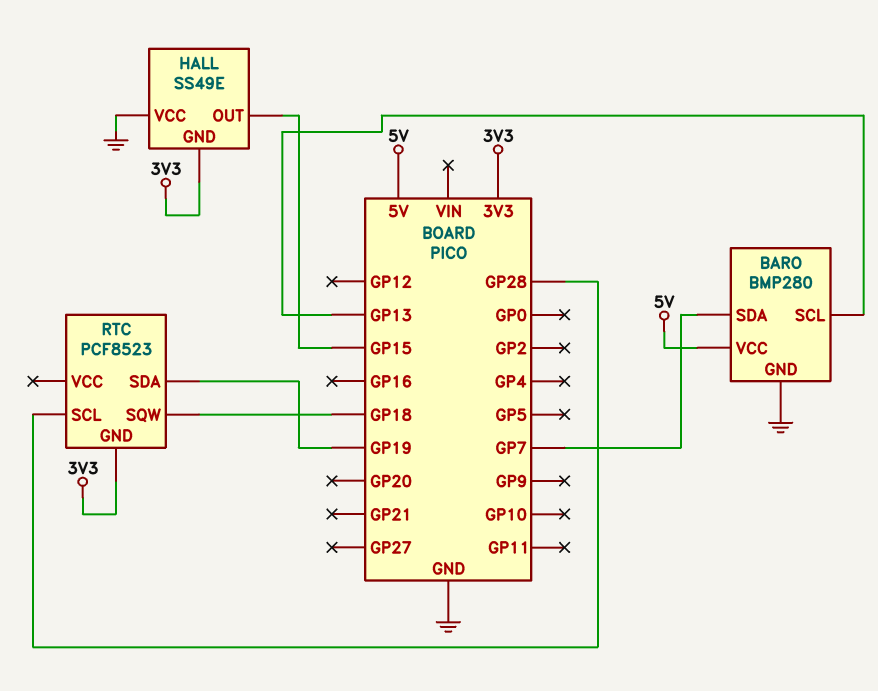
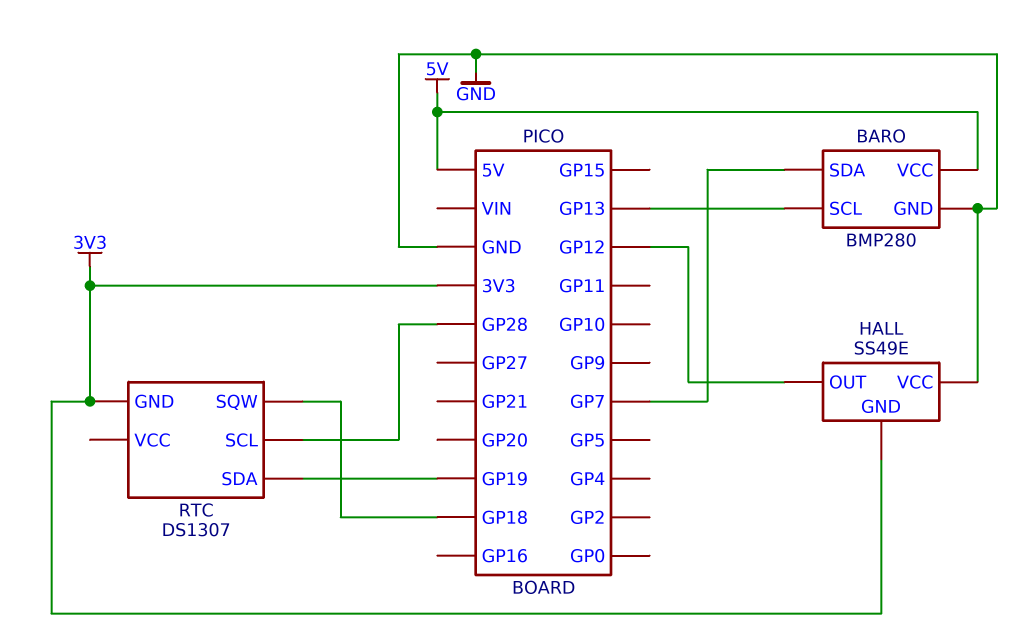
HALL pin OUT: GP15 -> GP12
RTC: PCF8523 -> DS1307

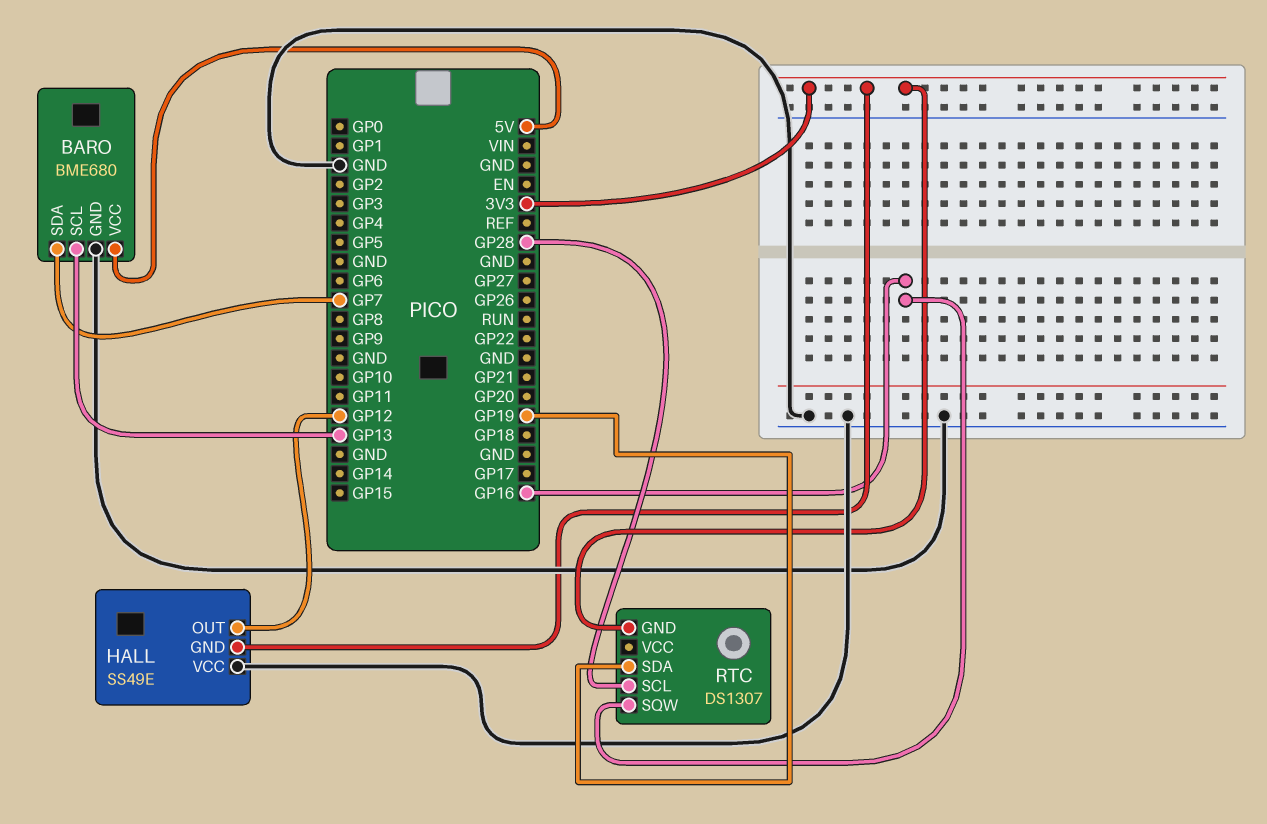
BARO: BMP280 -> BME680
RTC pin SQW: GP18 -> GP16

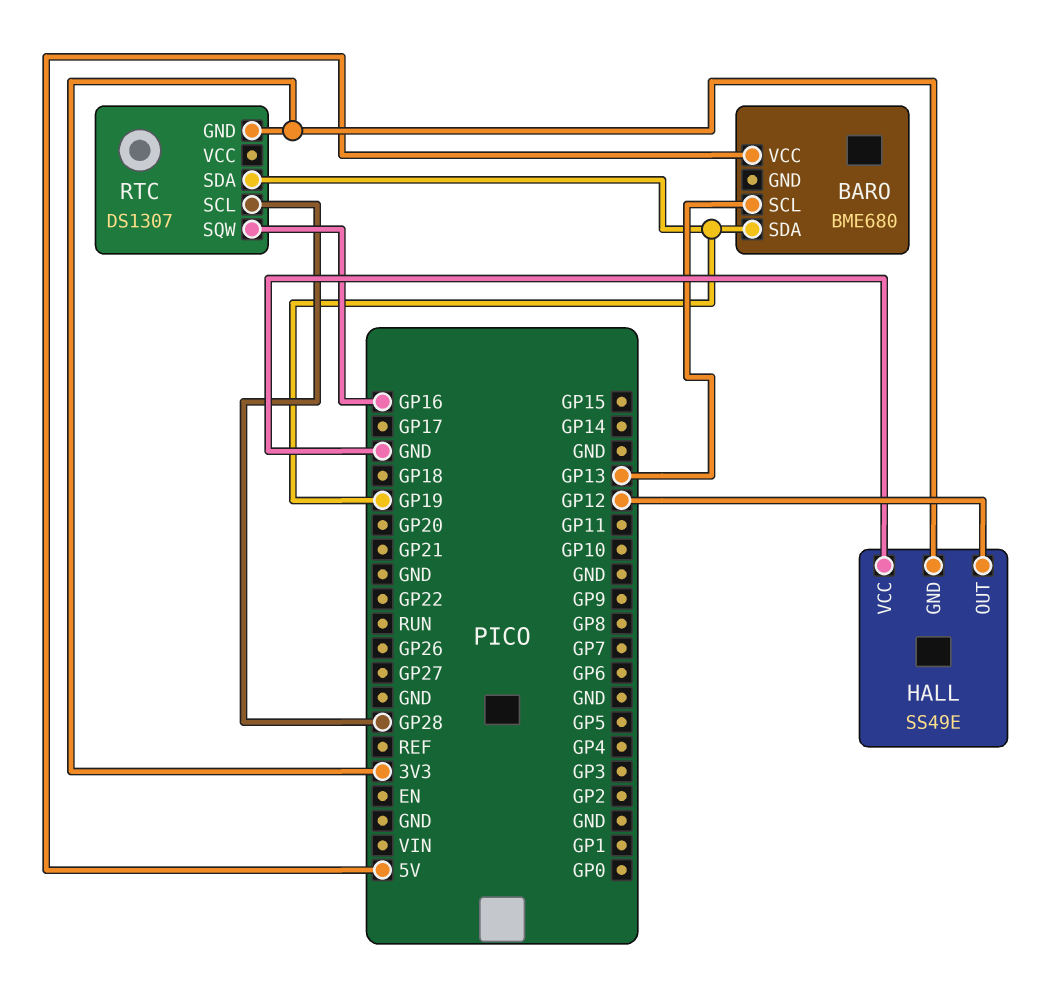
BARO pin GND: GND -> none
BARO pin SDA: GP7 -> GP19

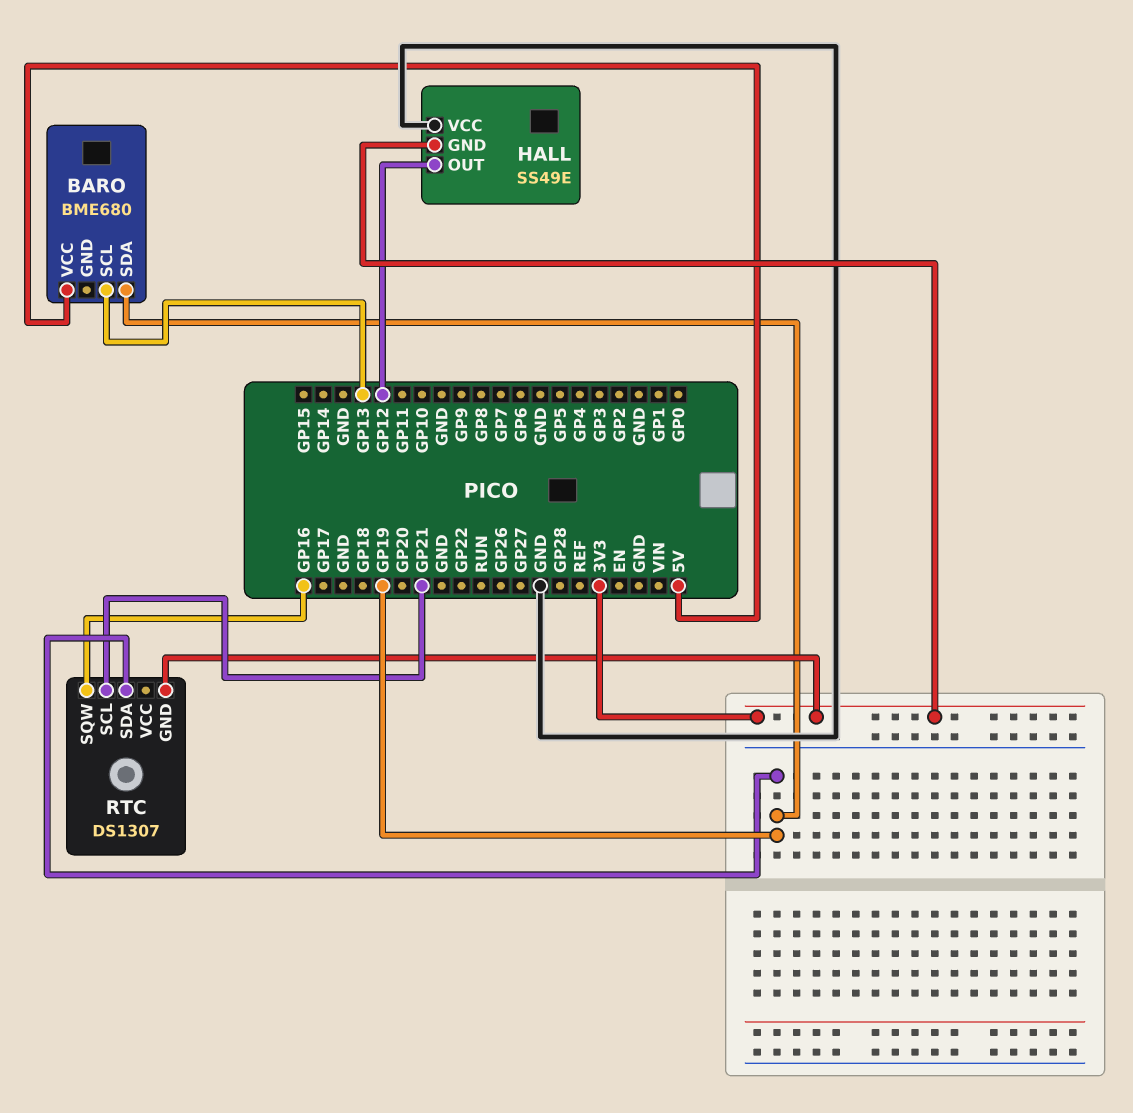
RTC pin SCL: GP28 -> GP21

